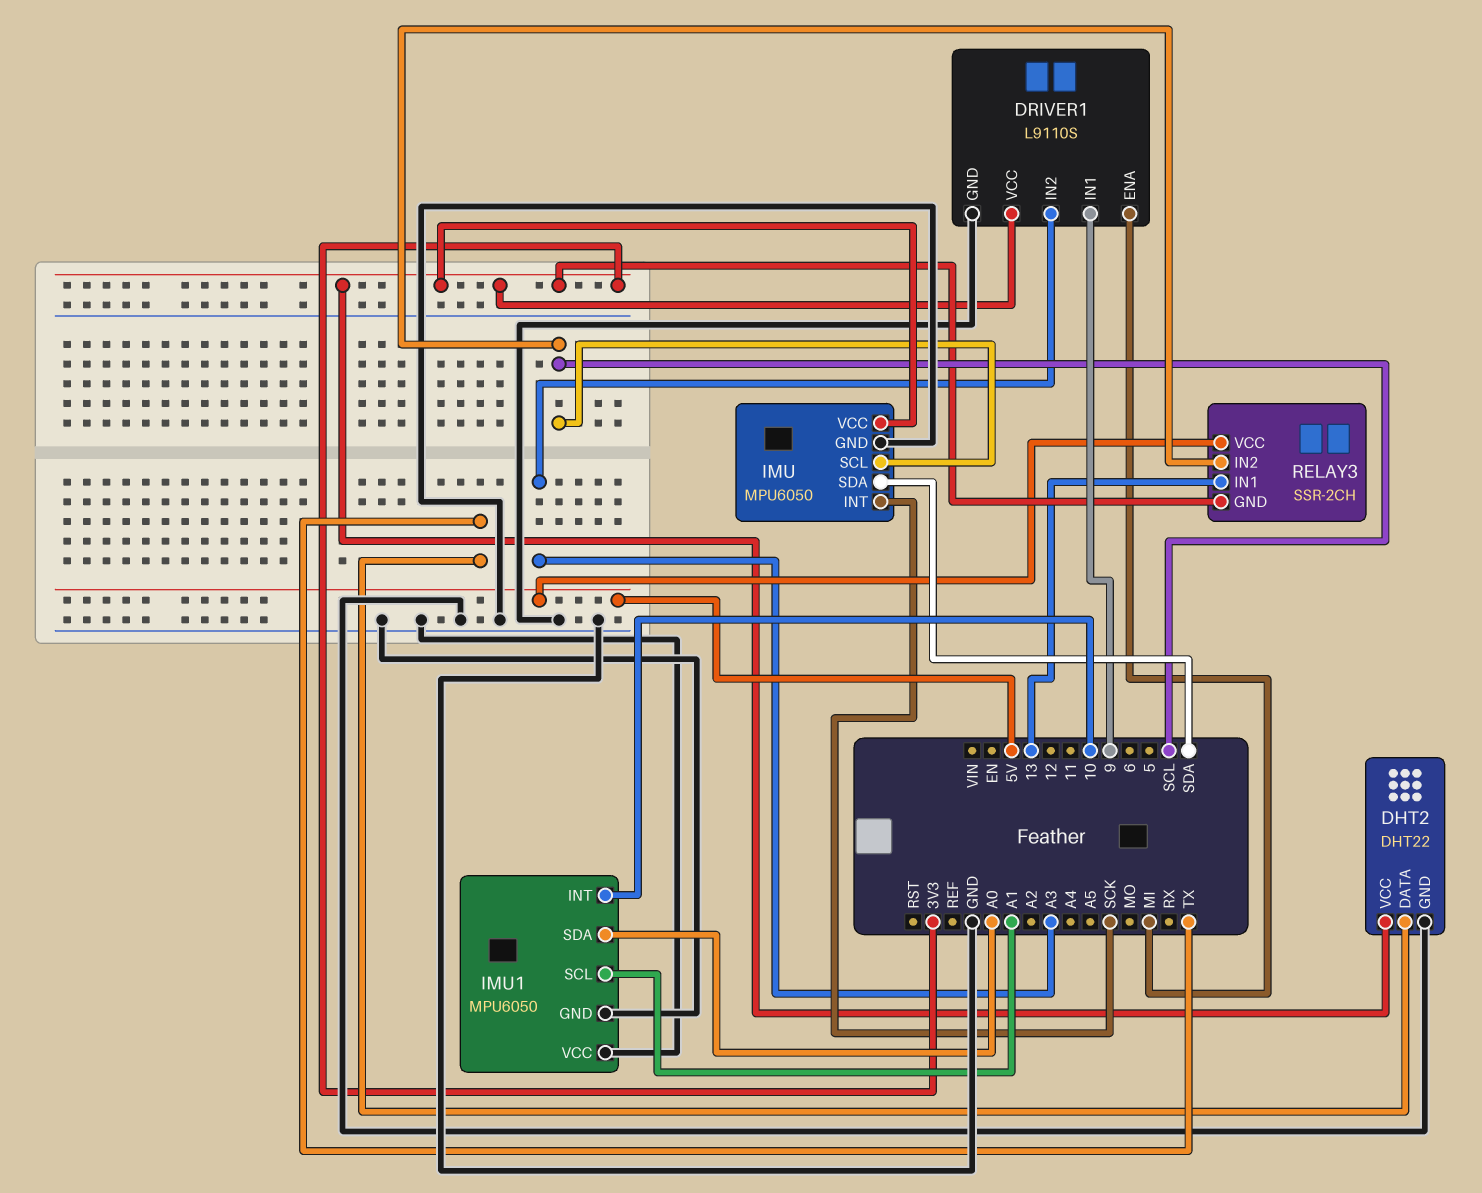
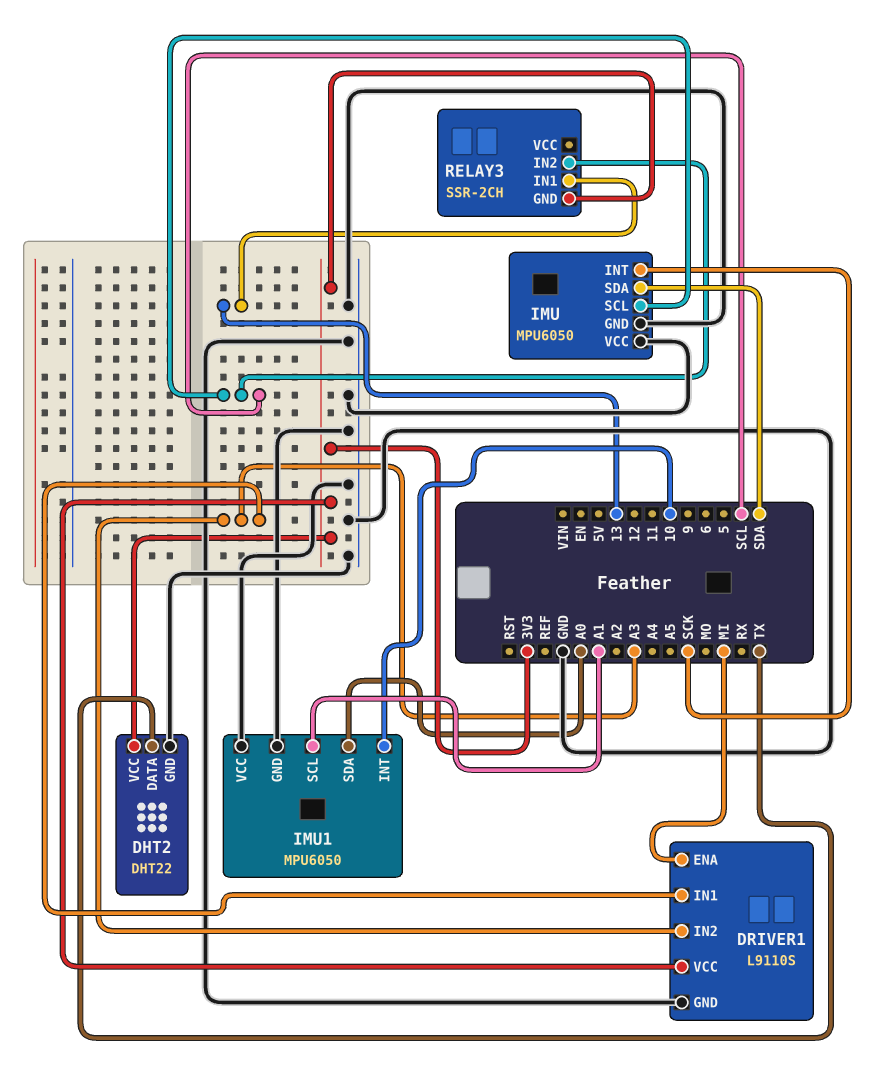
DRIVER1 pin IN1: 9 -> A3
IMU pin VCC: 3V3 -> GND
RELAY3 pin VCC: 5V -> none

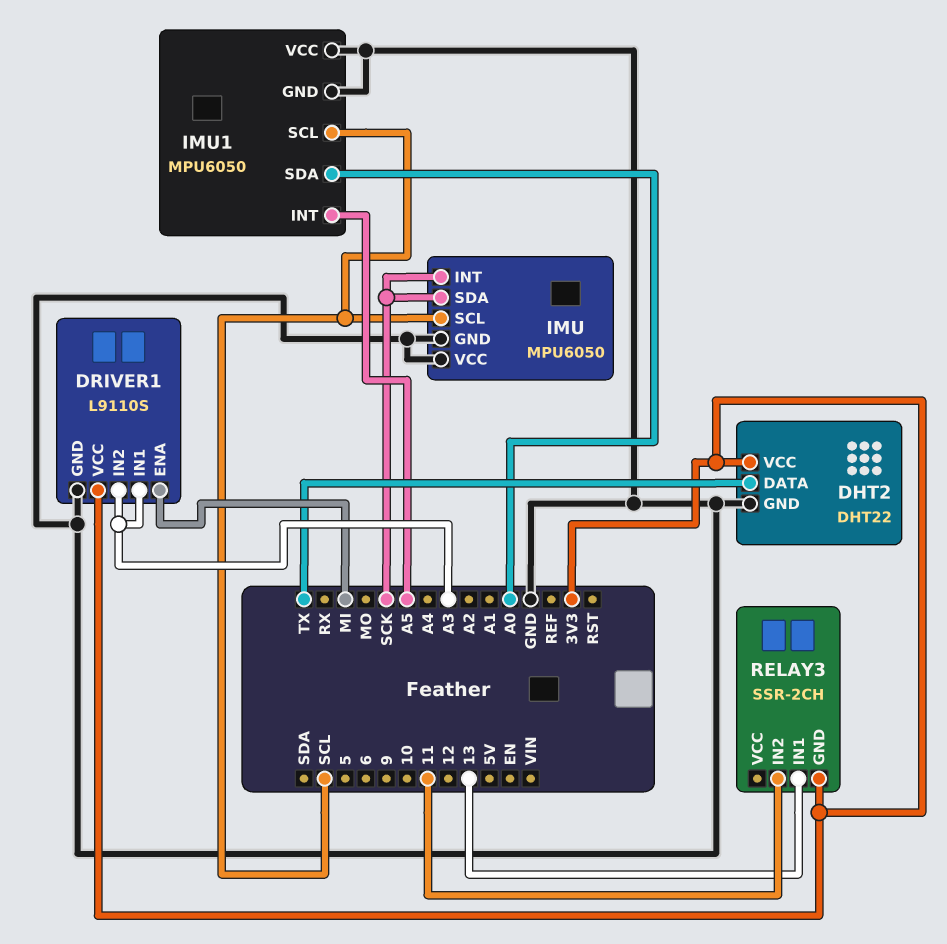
IMU pin SDA: SDA -> SCK
IMU1 pin INT: 10 -> A5
IMU1 pin SCL: A1 -> SCL
RELAY3 pin IN2: SCL -> 11

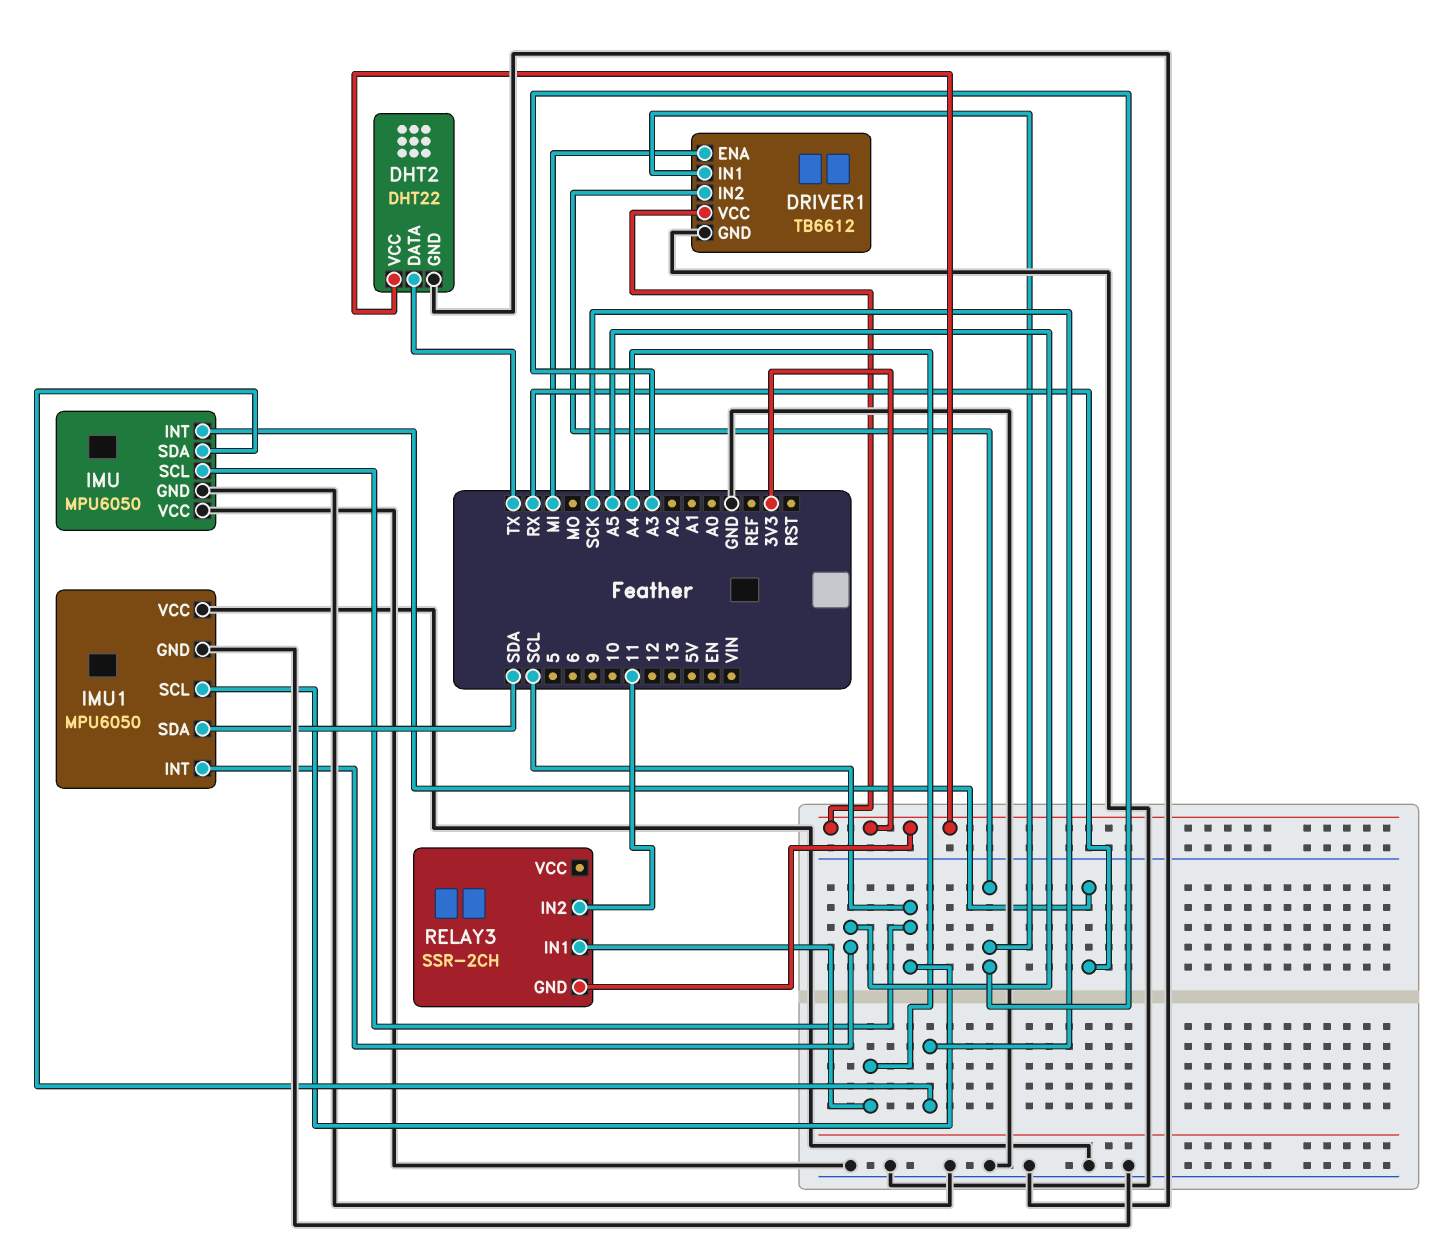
DRIVER1: L9110S -> TB6612
IMU pin INT: SCK -> RX
IMU1 pin SDA: A0 -> SDA
RELAY3 pin IN1: 13 -> A4

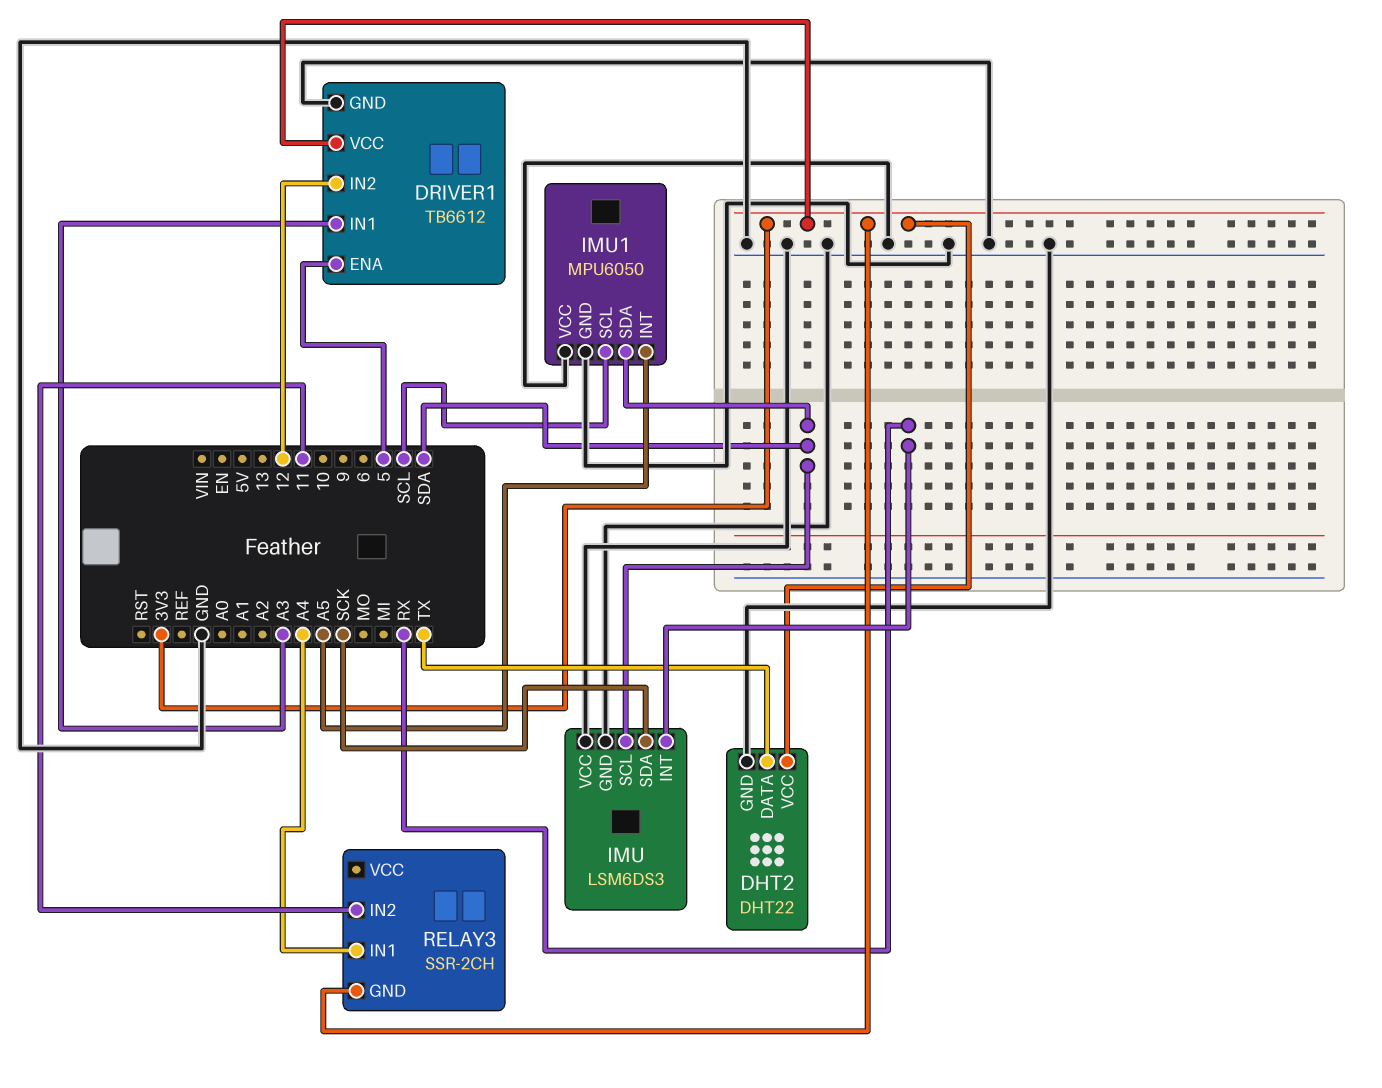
DRIVER1 pin ENA: MI -> 5
DRIVER1 pin IN2: A3 -> 12
IMU: MPU6050 -> LSM6DS3
IMU pin SCL: SCL -> SDA

